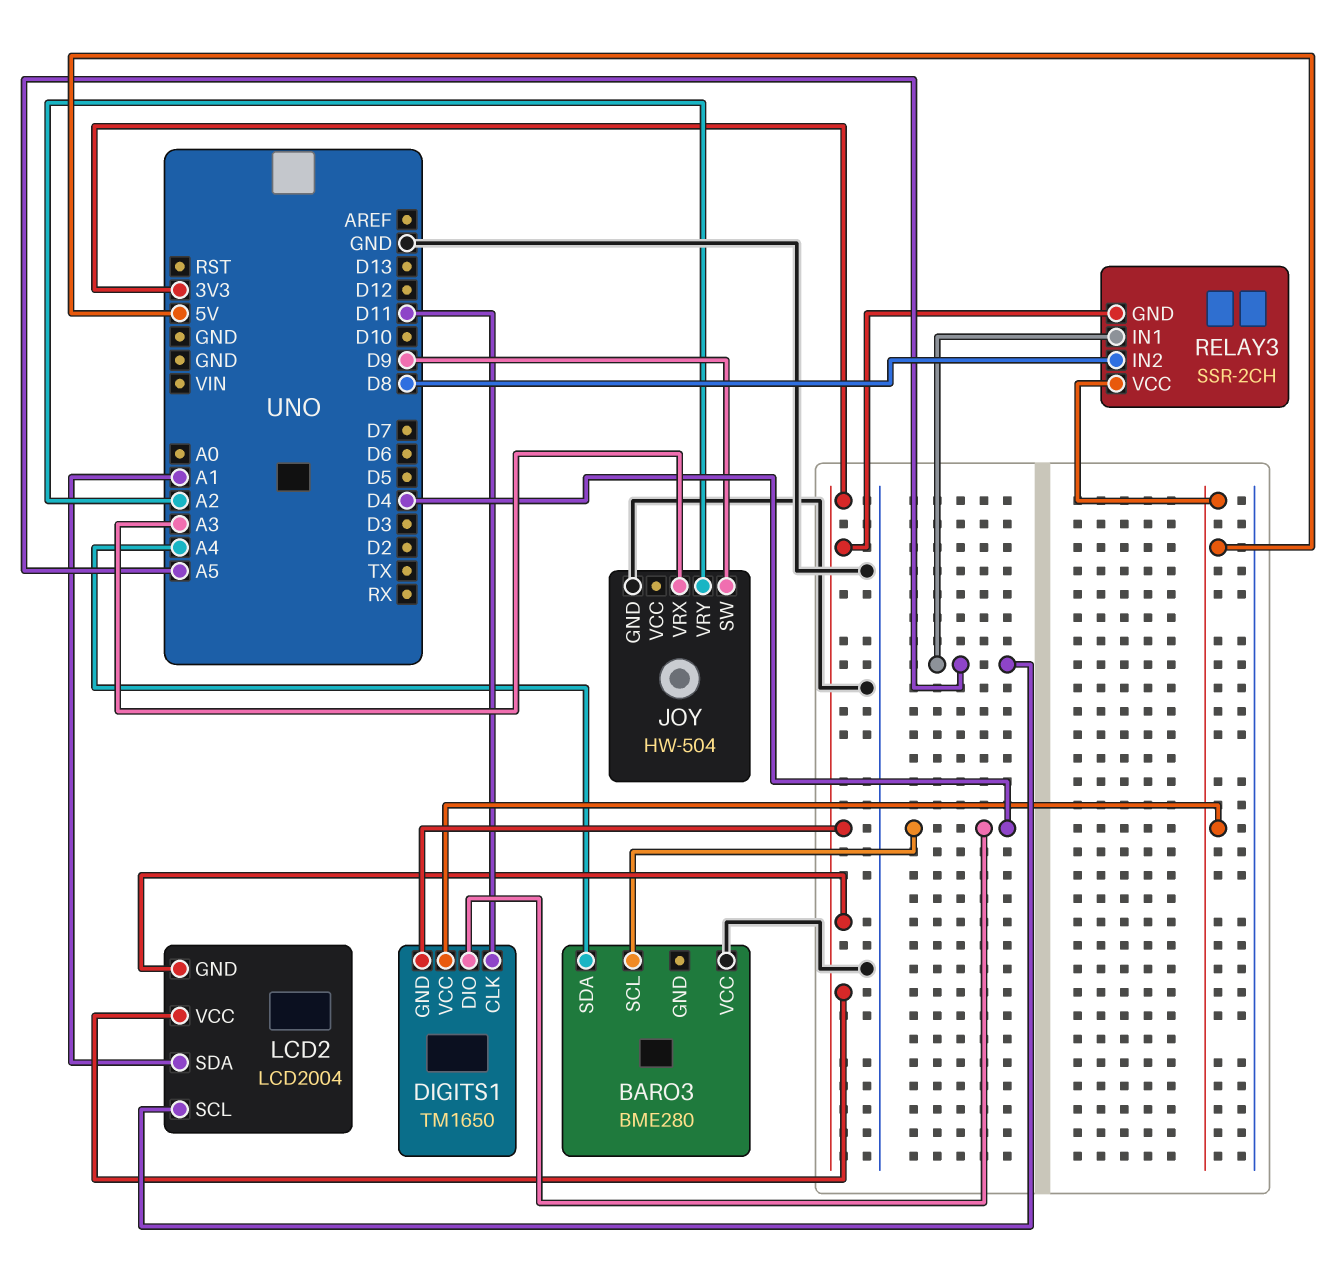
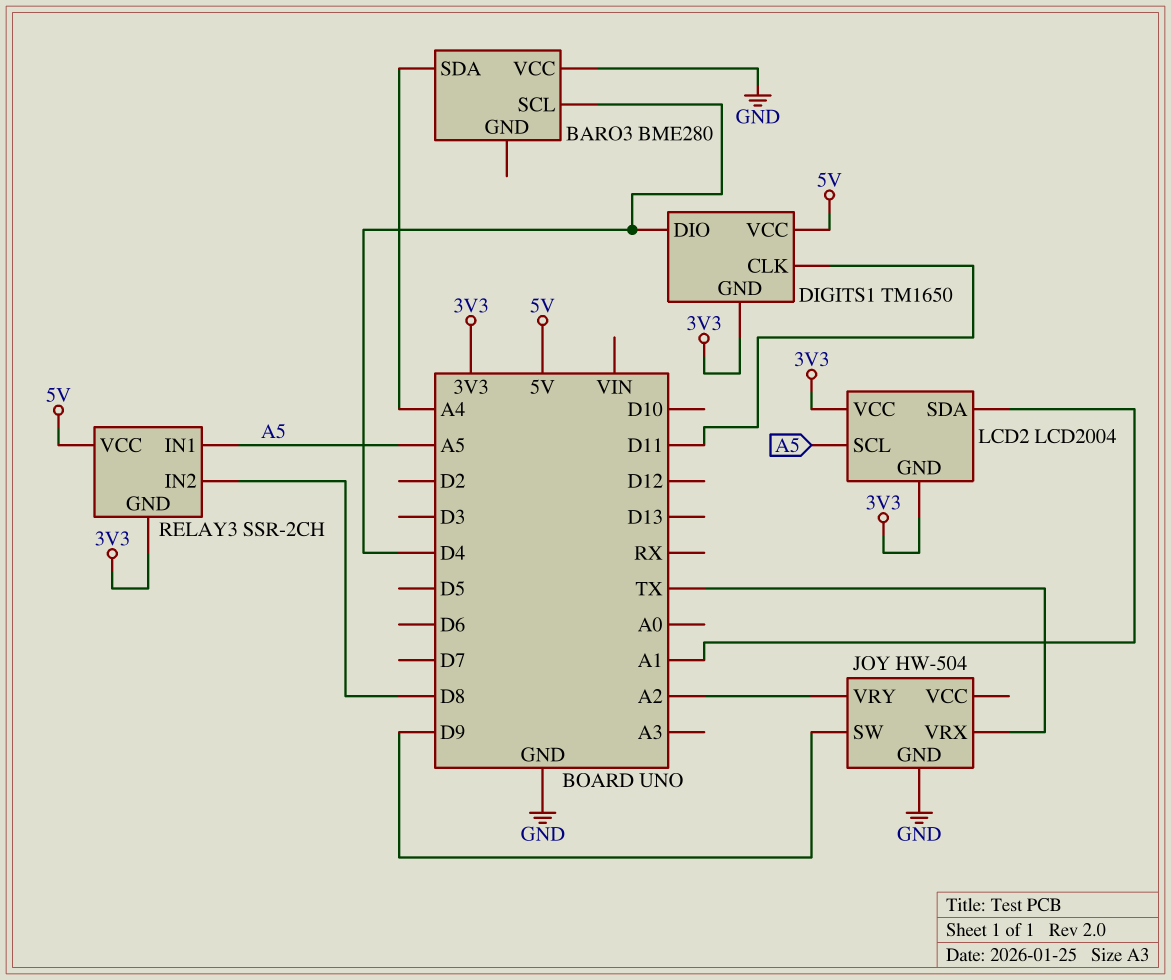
JOY pin VRX: A3 -> TX

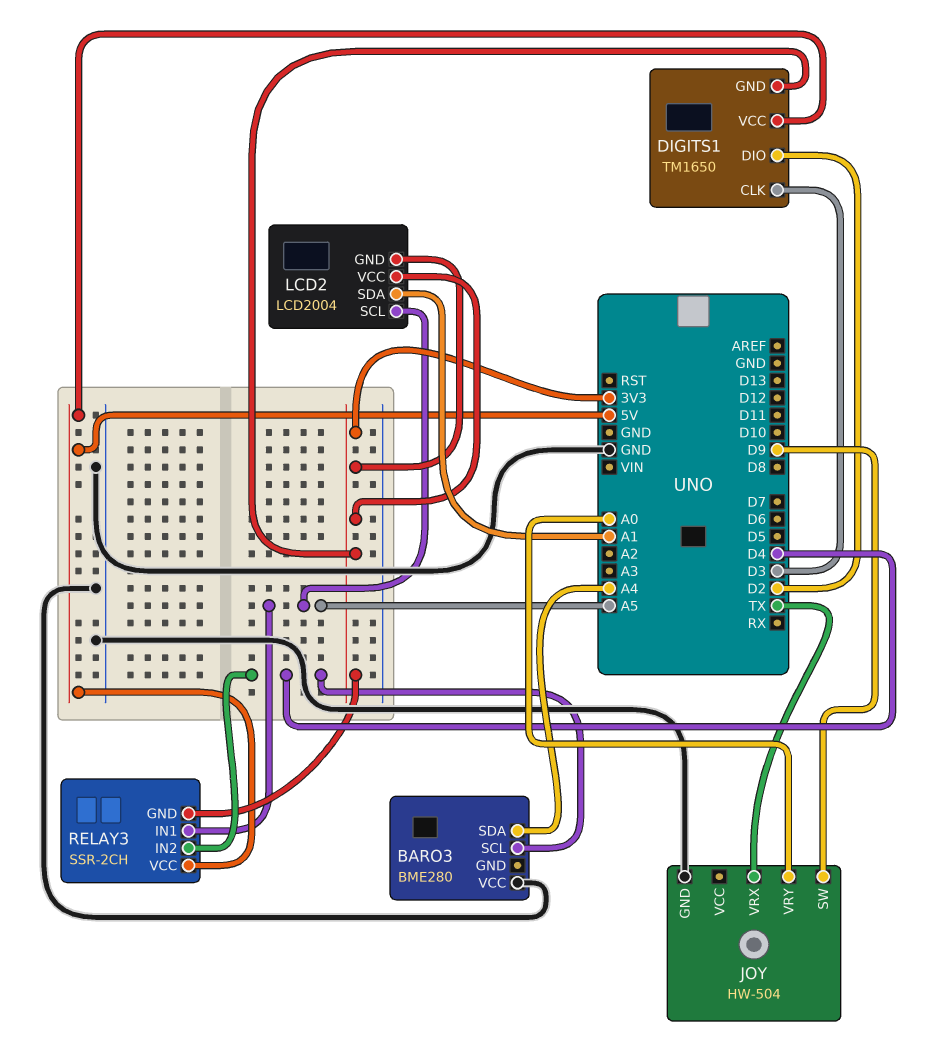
DIGITS1 pin CLK: D11 -> D3
DIGITS1 pin DIO: D4 -> D2
JOY pin VRY: A2 -> A0
RELAY3 pin IN2: D8 -> D4

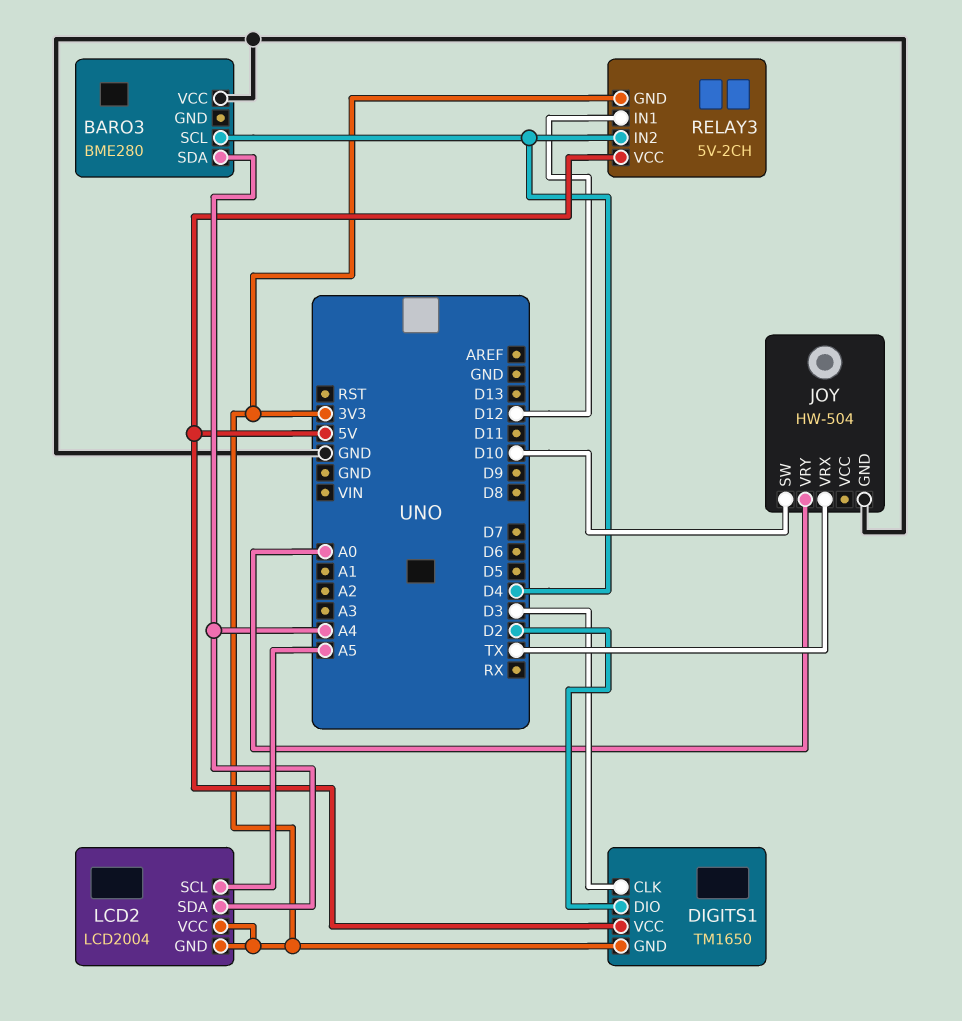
JOY pin SW: D9 -> D10
LCD2 pin SDA: A1 -> A4
RELAY3: SSR-2CH -> 5V-2CH
RELAY3 pin IN1: A5 -> D12

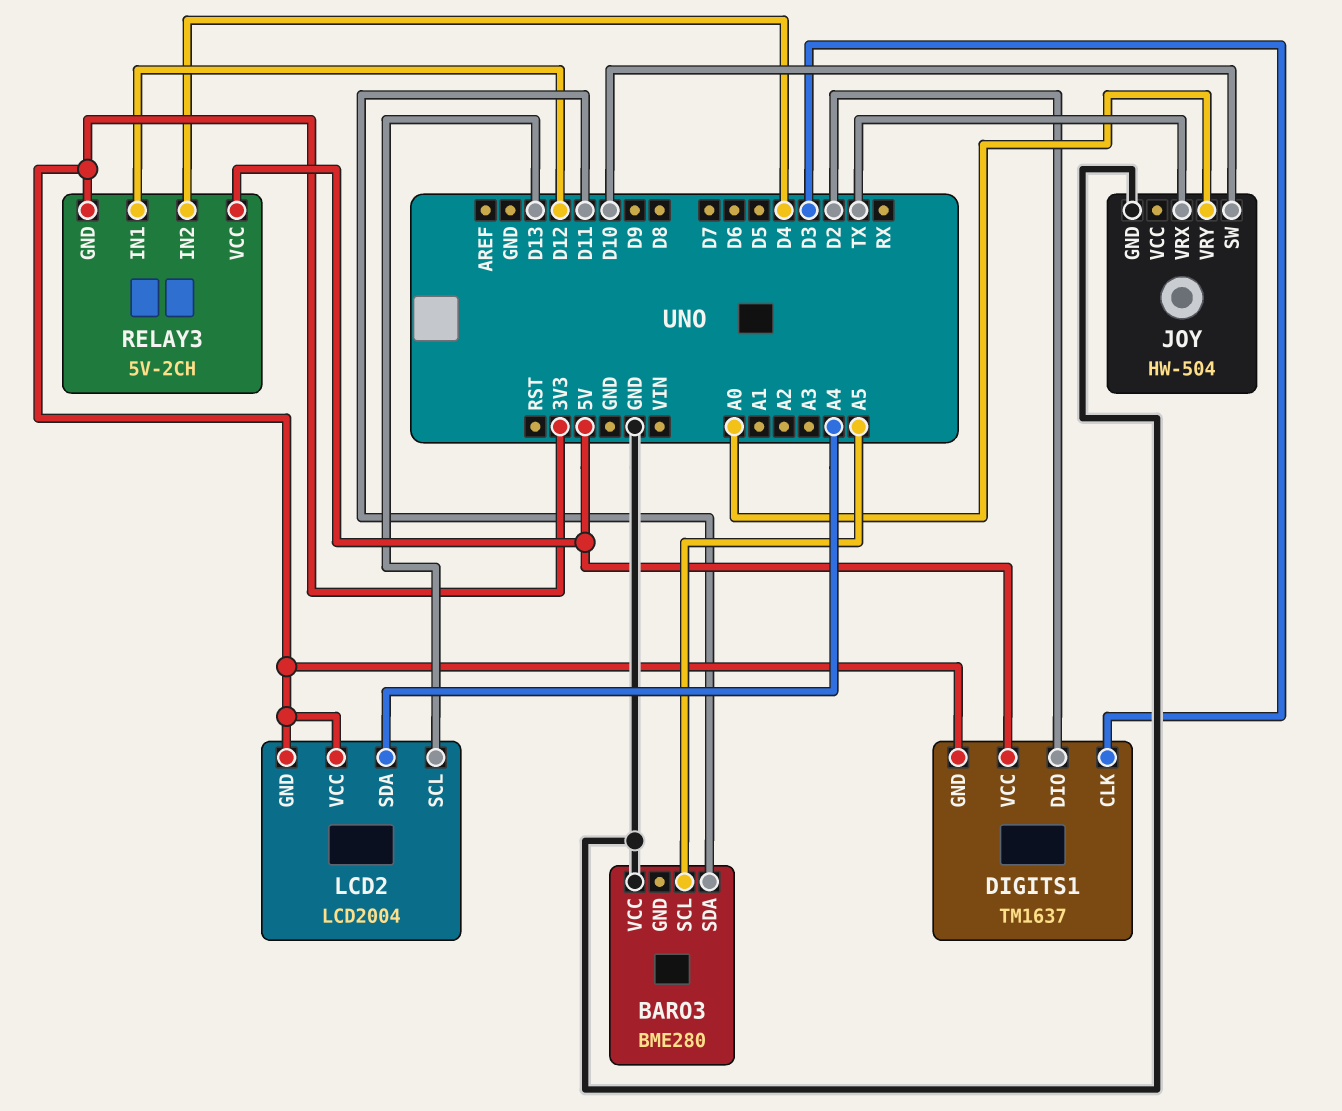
BARO3 pin SCL: D4 -> A5
BARO3 pin SDA: A4 -> D11
DIGITS1: TM1650 -> TM1637
LCD2 pin SCL: A5 -> D13

